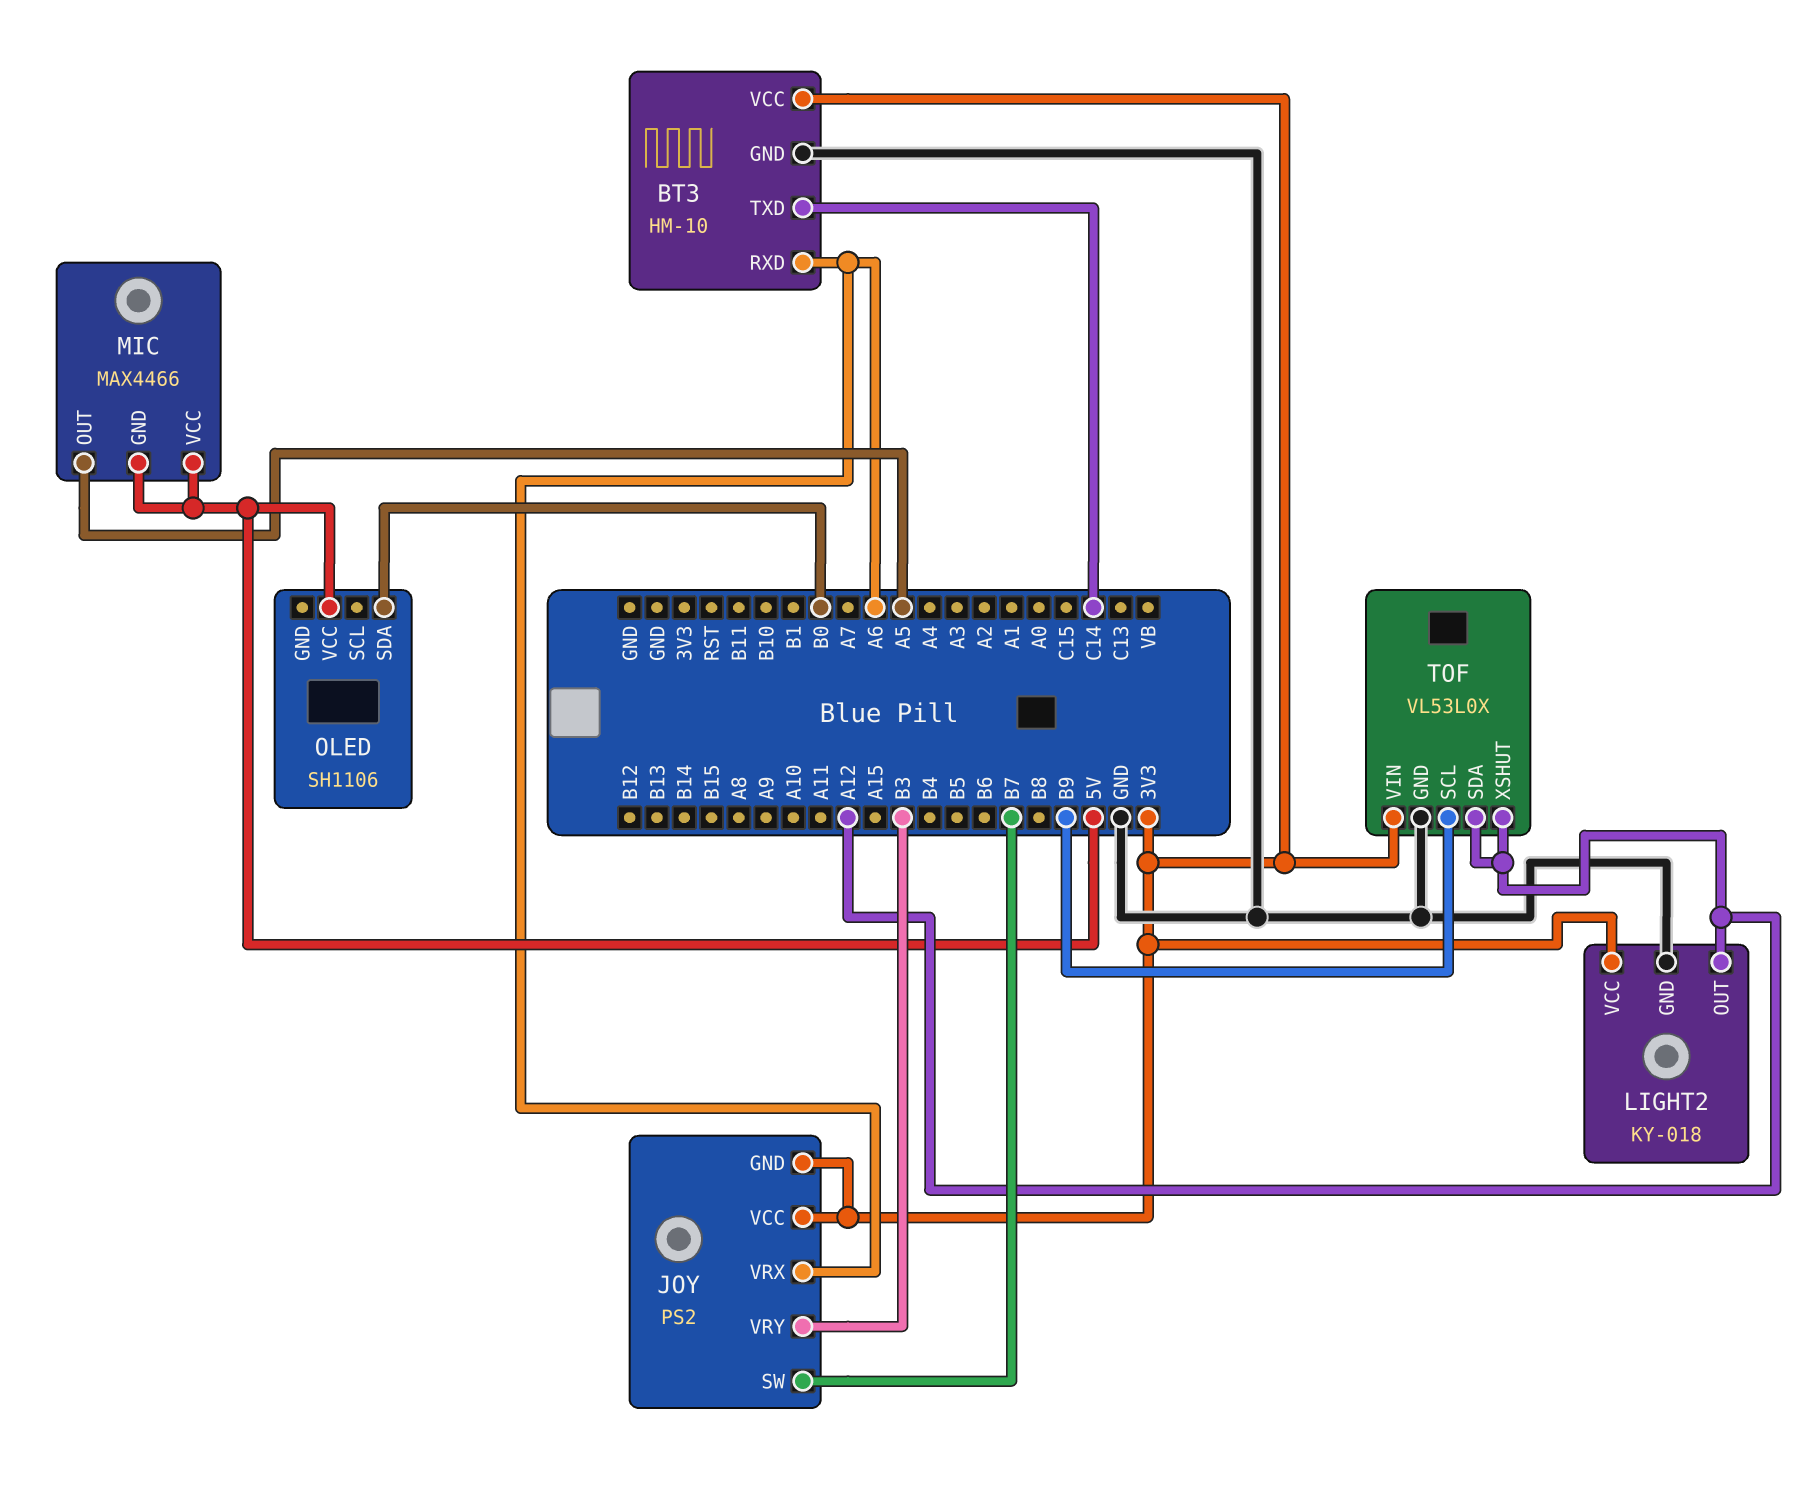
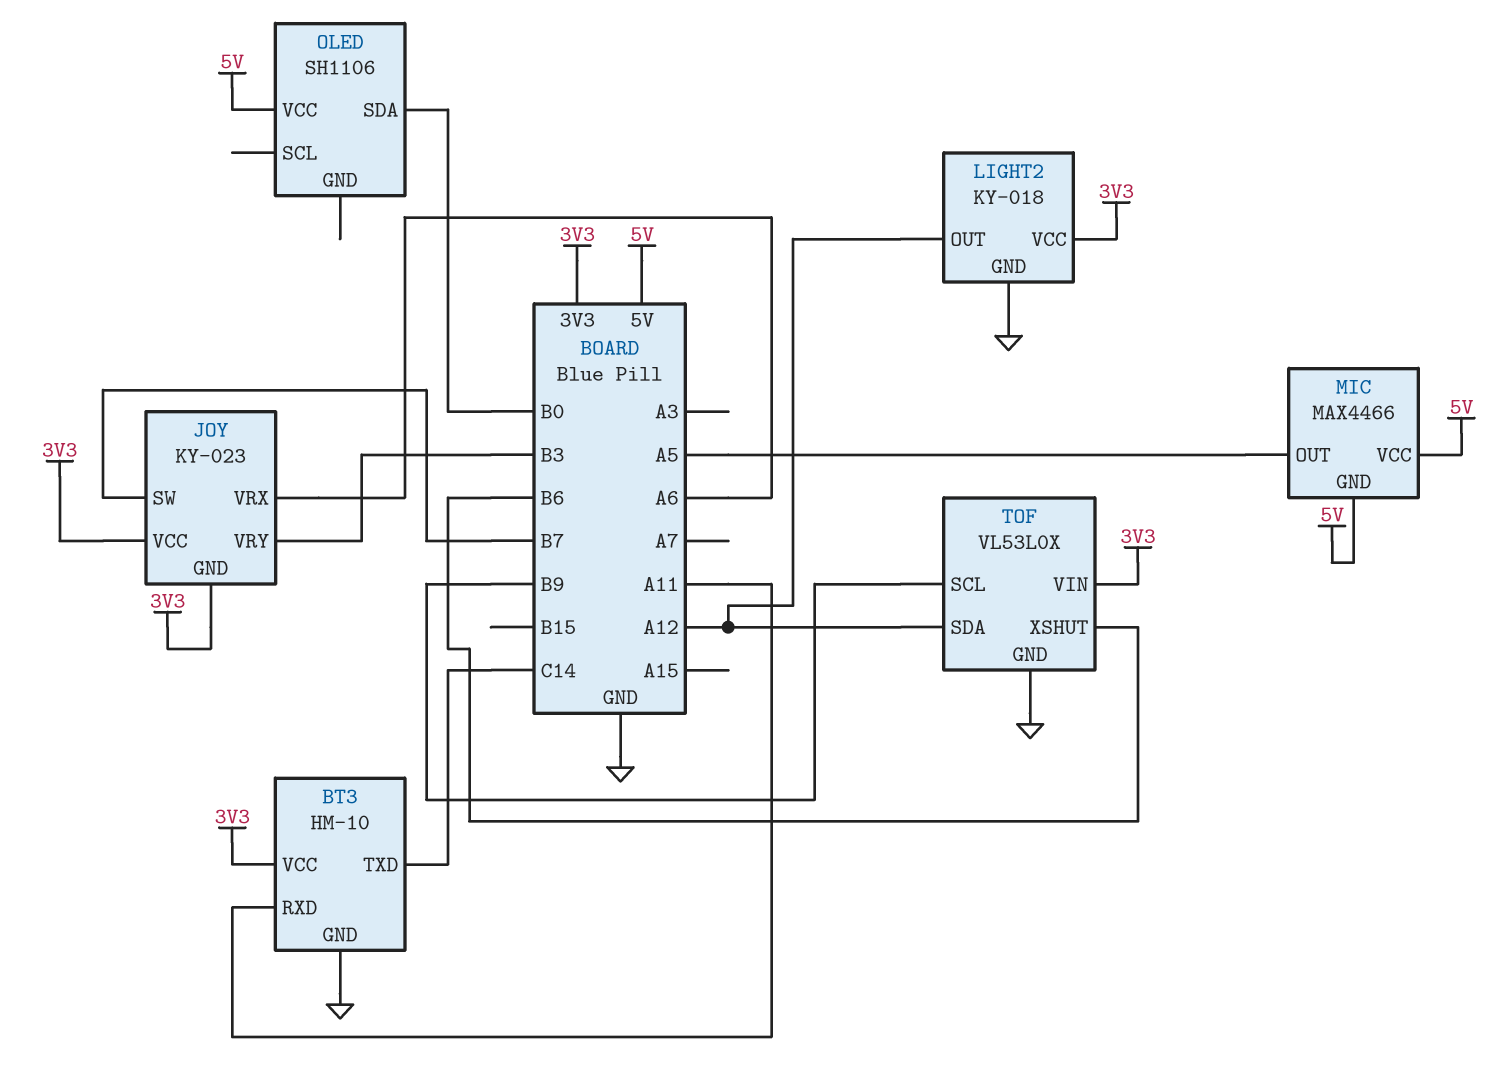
BT3 pin RXD: A6 -> A11
JOY: PS2 -> KY-023
TOF pin XSHUT: A12 -> B6

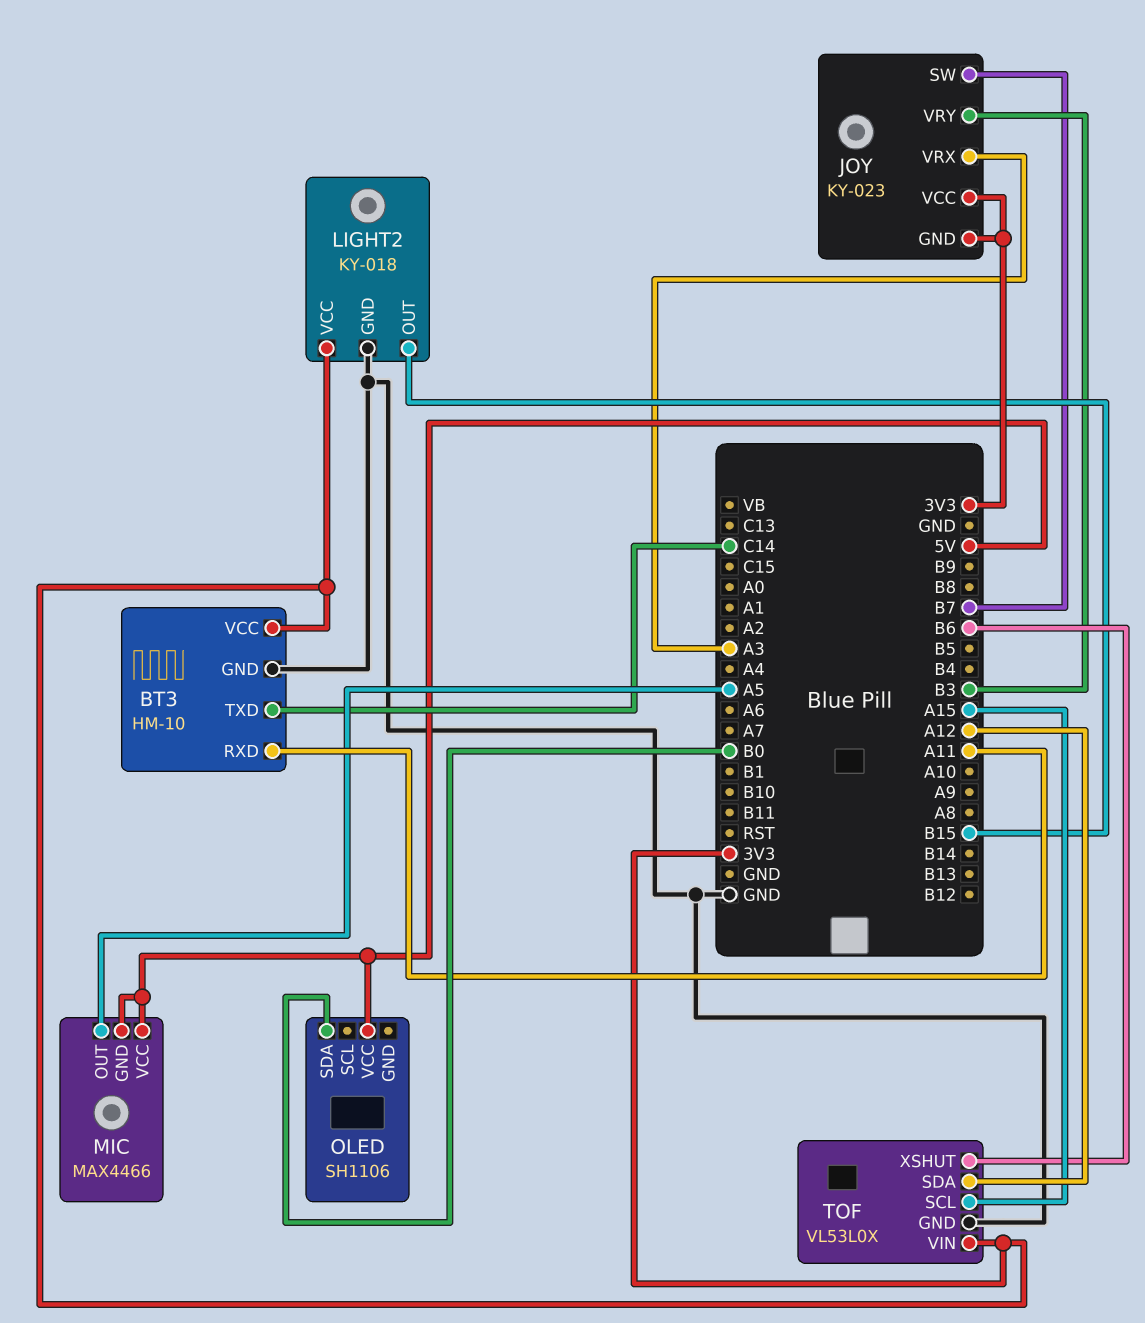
JOY pin VRX: A6 -> A3
LIGHT2 pin OUT: A12 -> B15
TOF pin SCL: B9 -> A15

